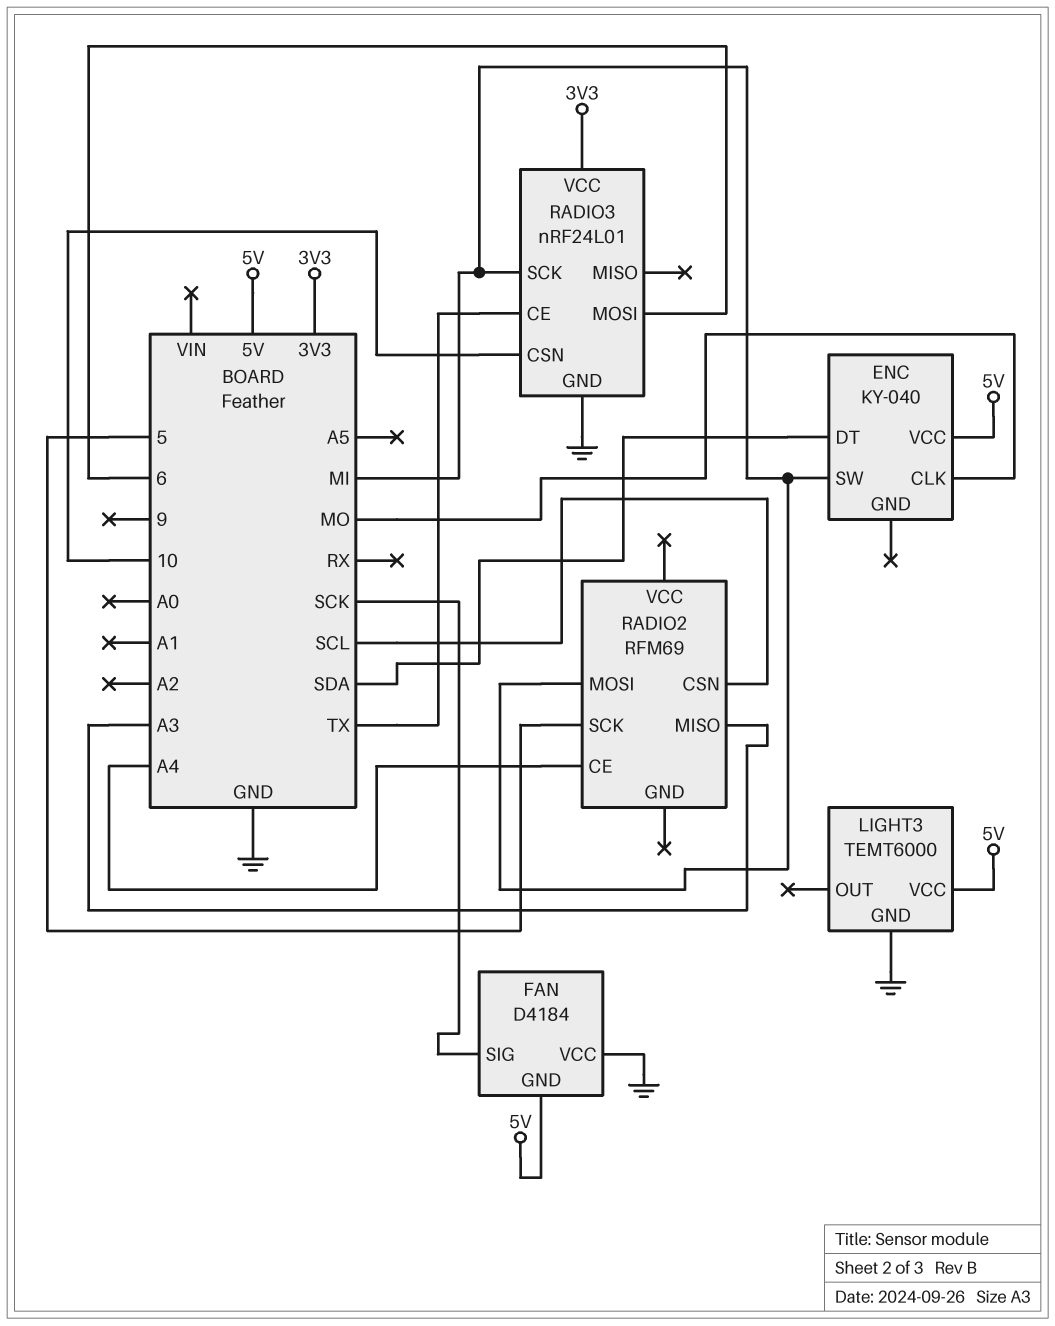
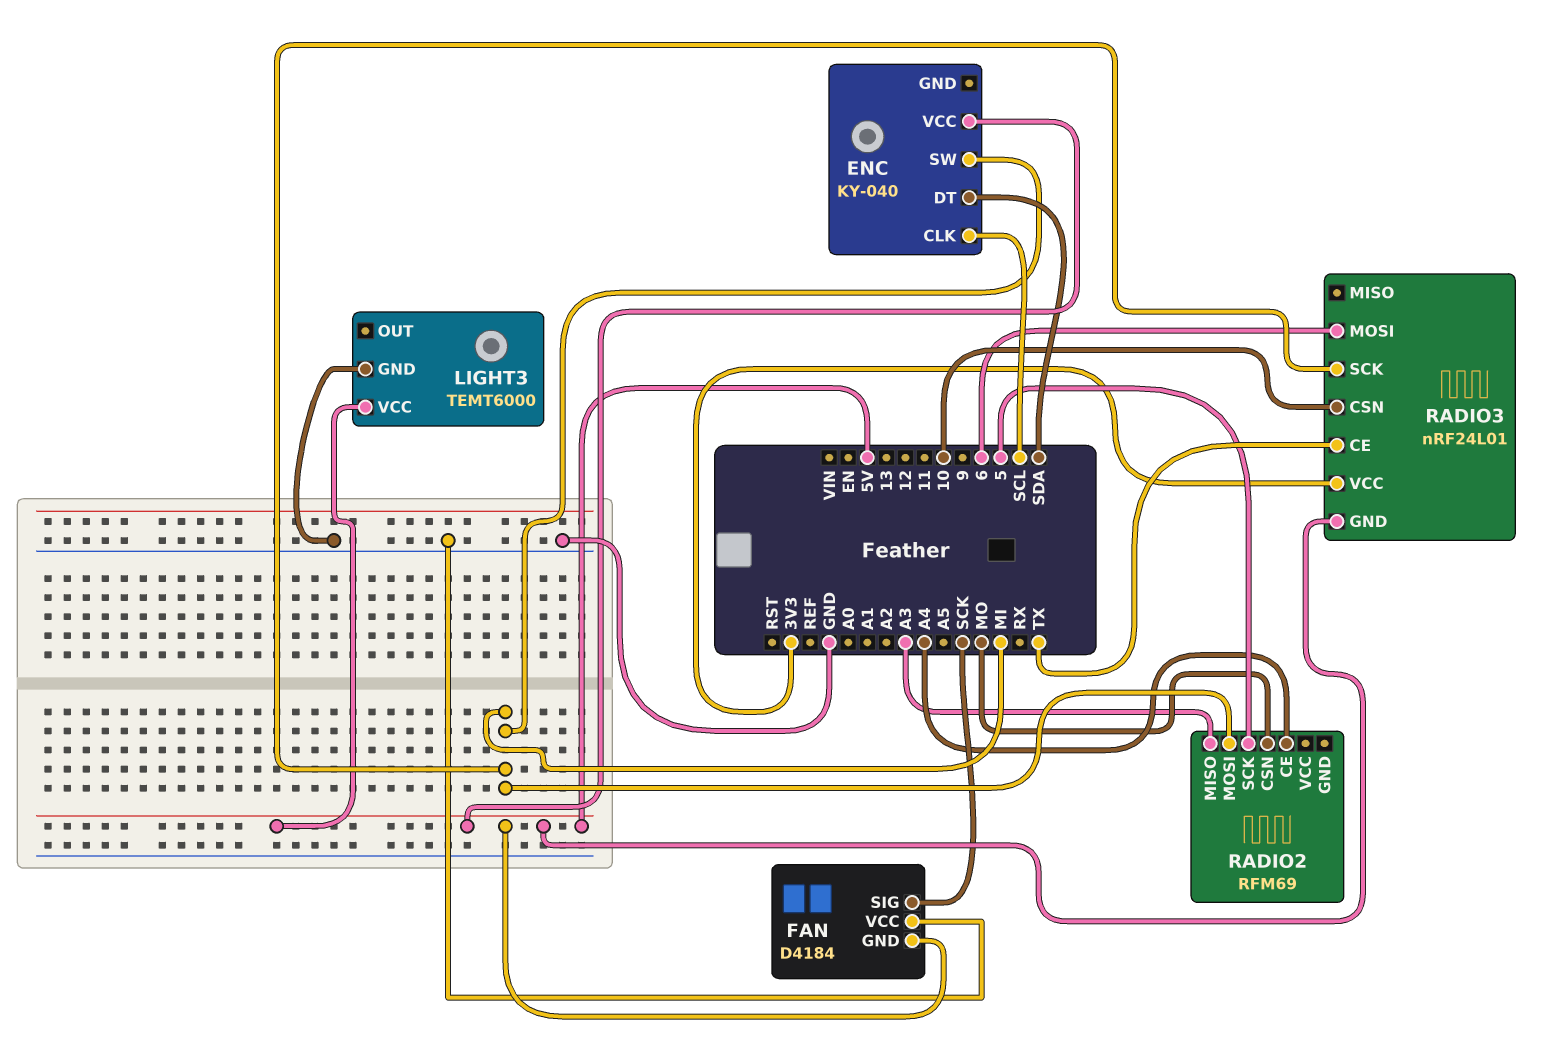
ENC pin CLK: MO -> SCL
RADIO2 pin CSN: SCL -> MO
RADIO3 pin GND: GND -> 5V

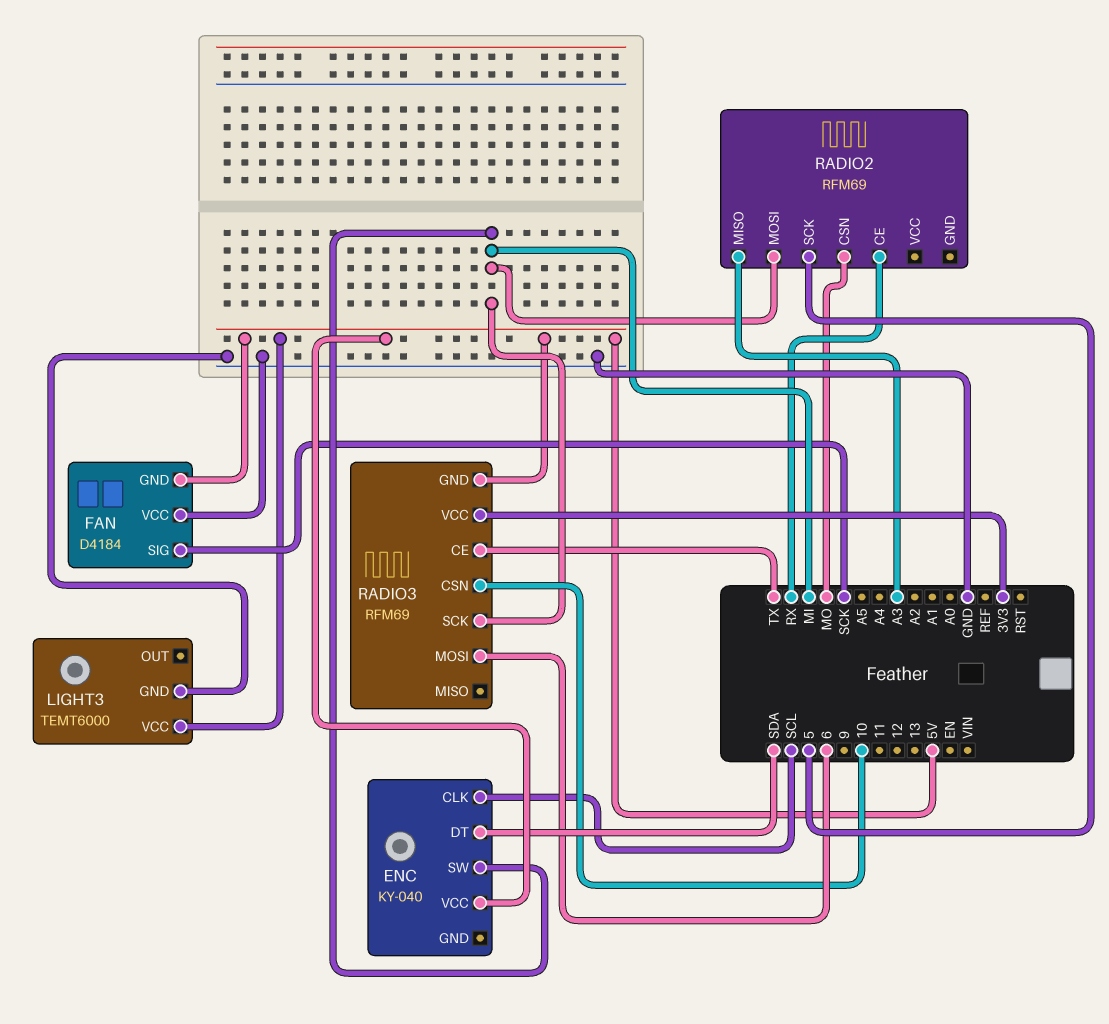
RADIO2 pin CE: A4 -> RX
RADIO3: nRF24L01 -> RFM69

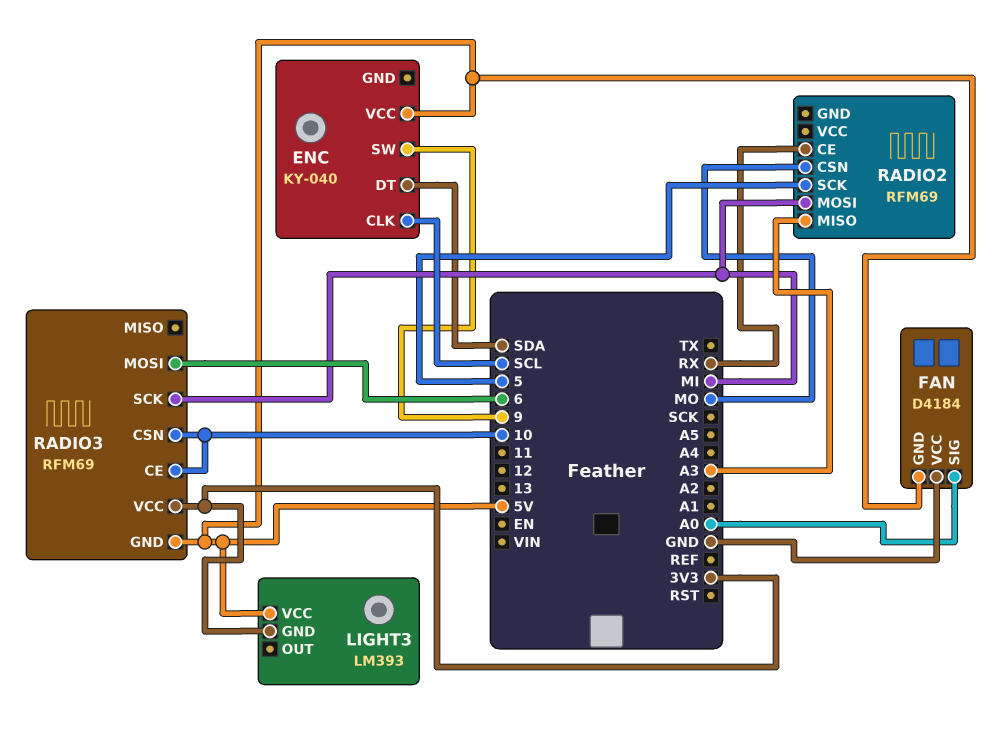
ENC pin SW: MI -> 9
FAN pin SIG: SCK -> A0
LIGHT3: TEMT6000 -> LM393
LIGHT3 pin GND: GND -> 3V3
RADIO3 pin CE: TX -> 10

